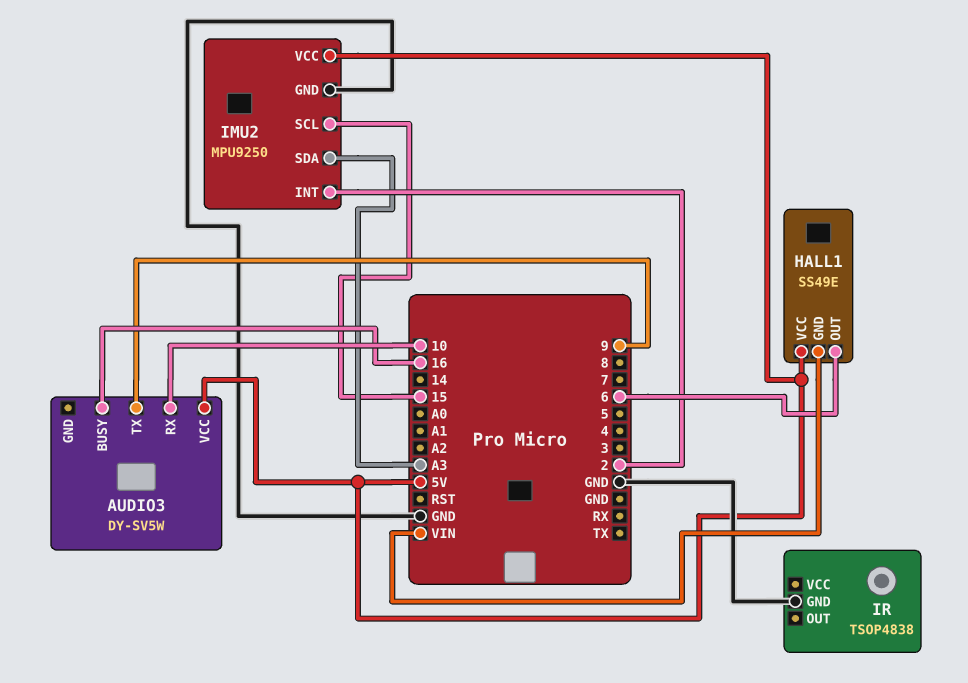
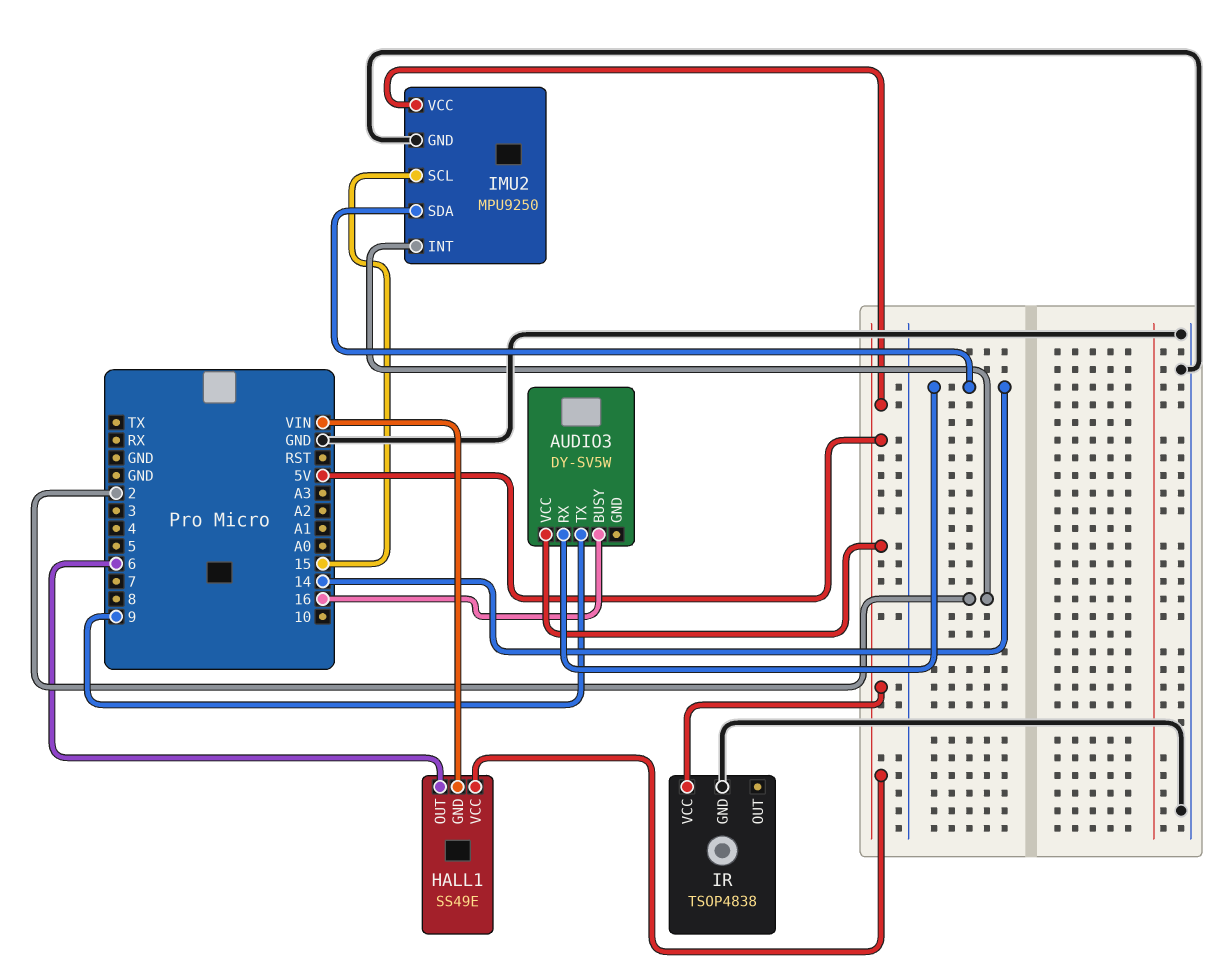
AUDIO3 pin RX: 10 -> 14
IMU2 pin SDA: A3 -> 14
IR pin VCC: none -> 5V

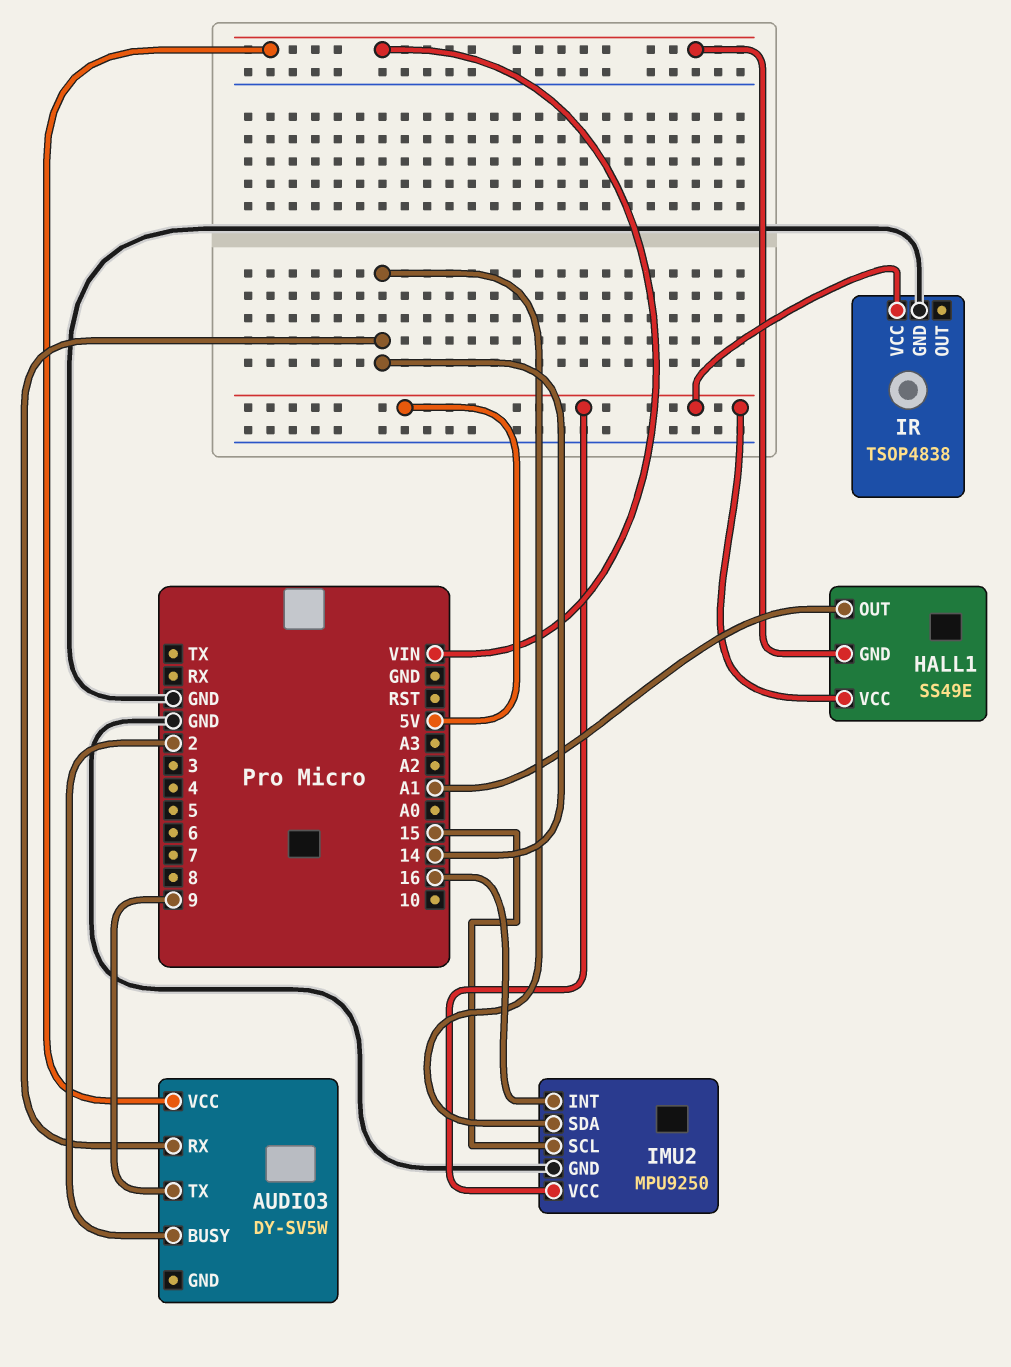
AUDIO3 pin BUSY: 16 -> 2
AUDIO3 pin VCC: 5V -> VIN
HALL1 pin OUT: 6 -> A1
IMU2 pin INT: 2 -> 16

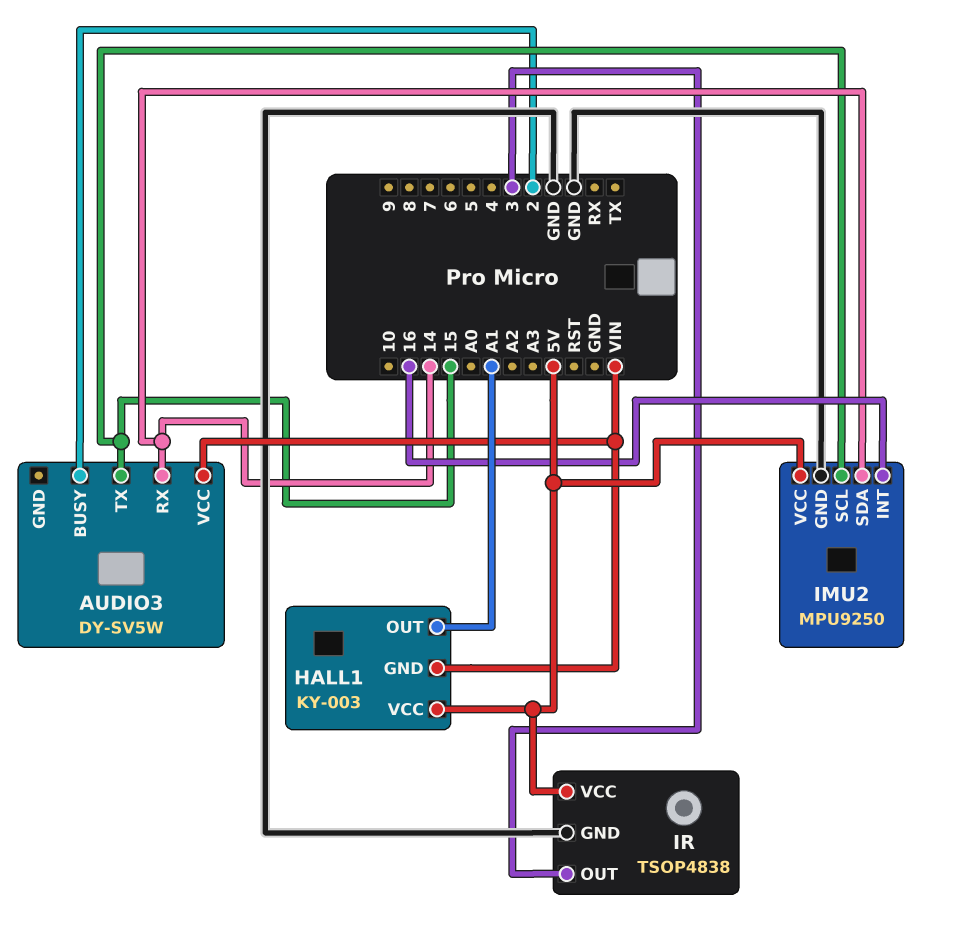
AUDIO3 pin TX: 9 -> 15
HALL1: SS49E -> KY-003
IR pin OUT: none -> 3

